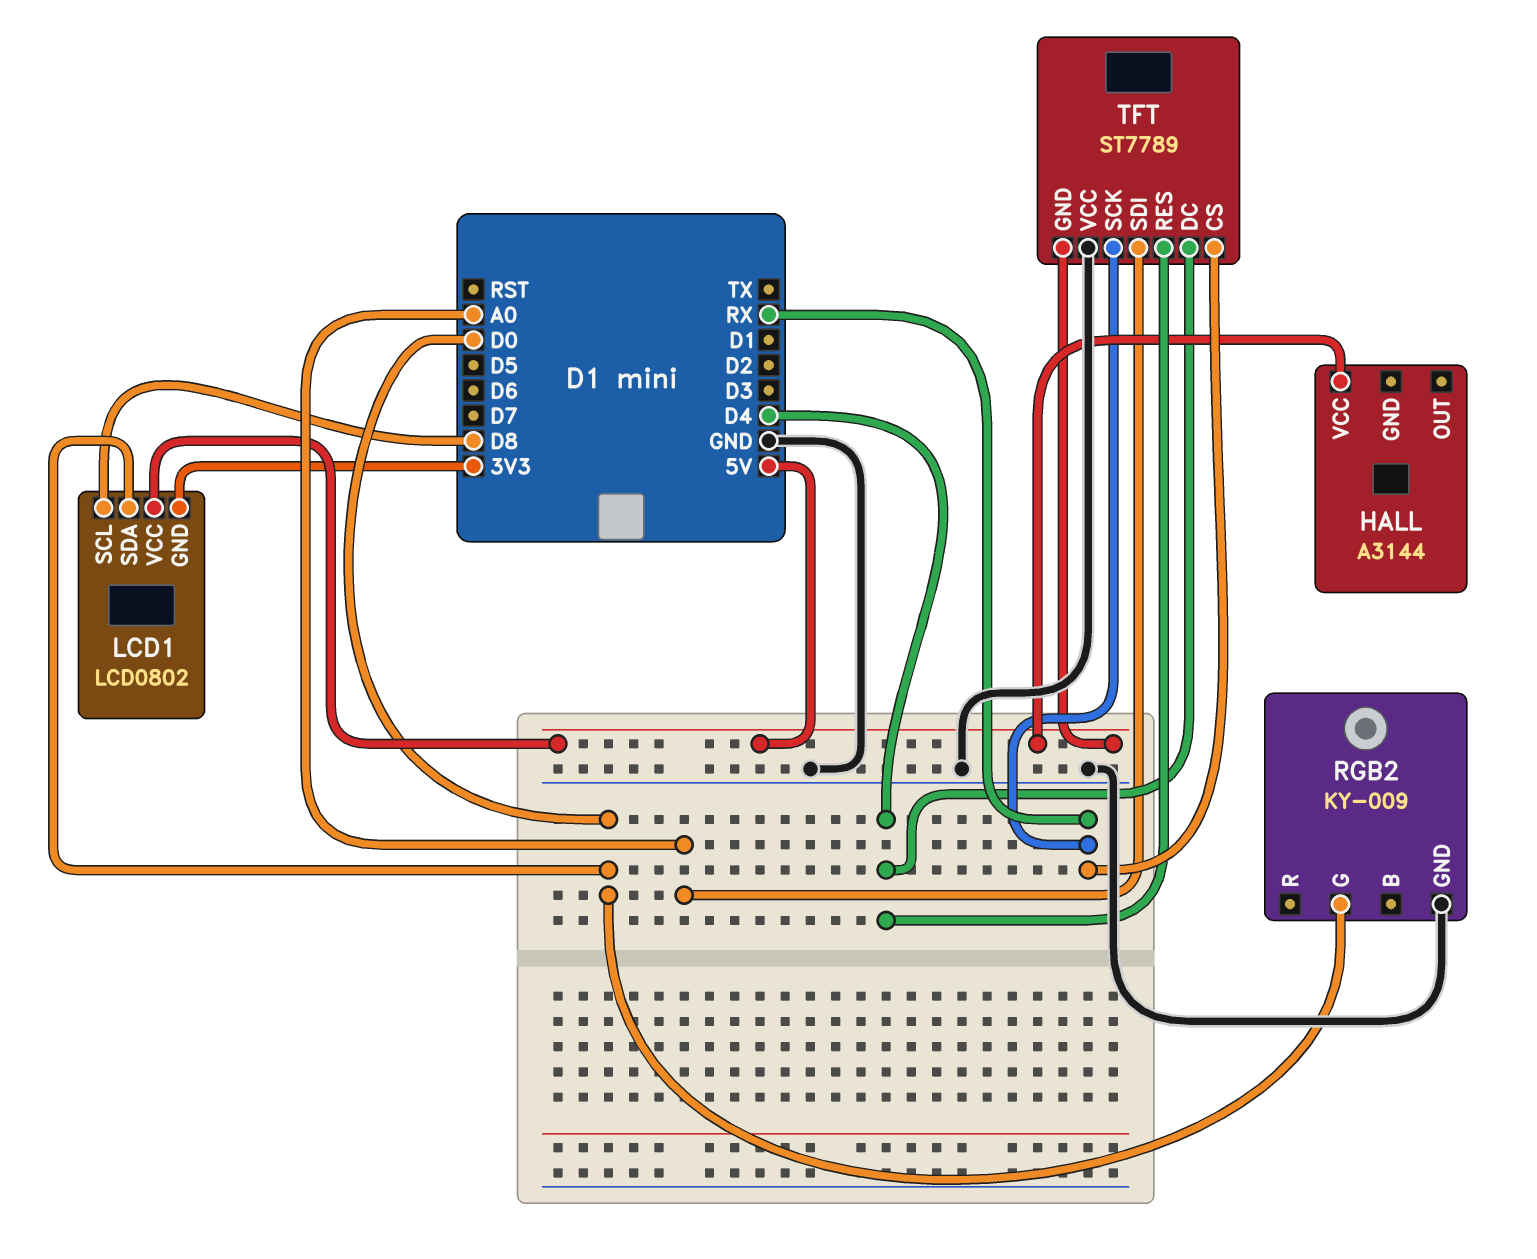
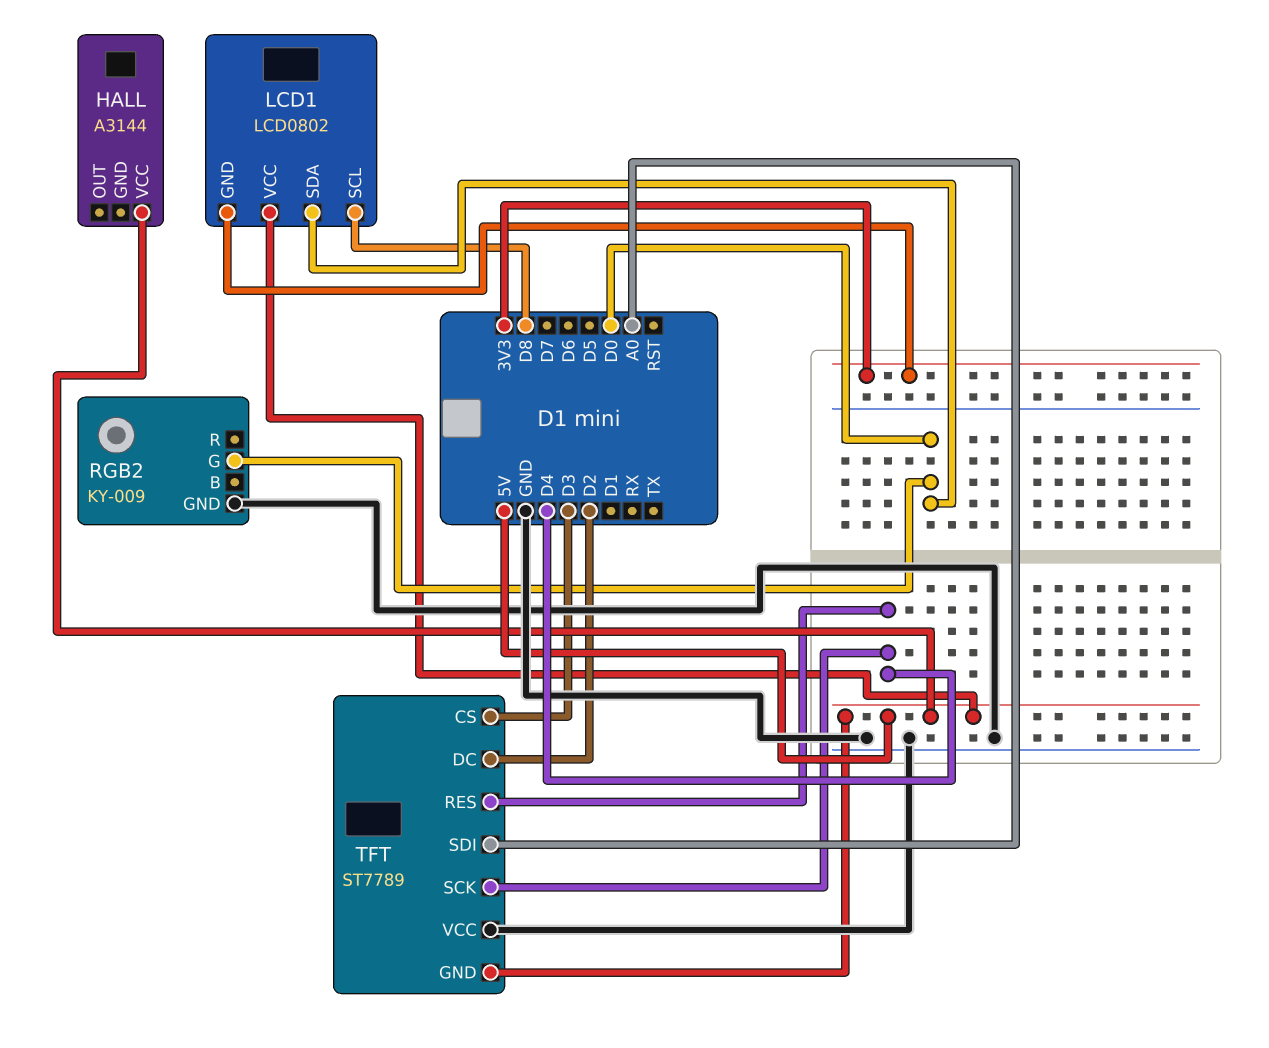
TFT pin CS: RX -> D3
TFT pin DC: D4 -> D2
TFT pin SCK: RX -> D4

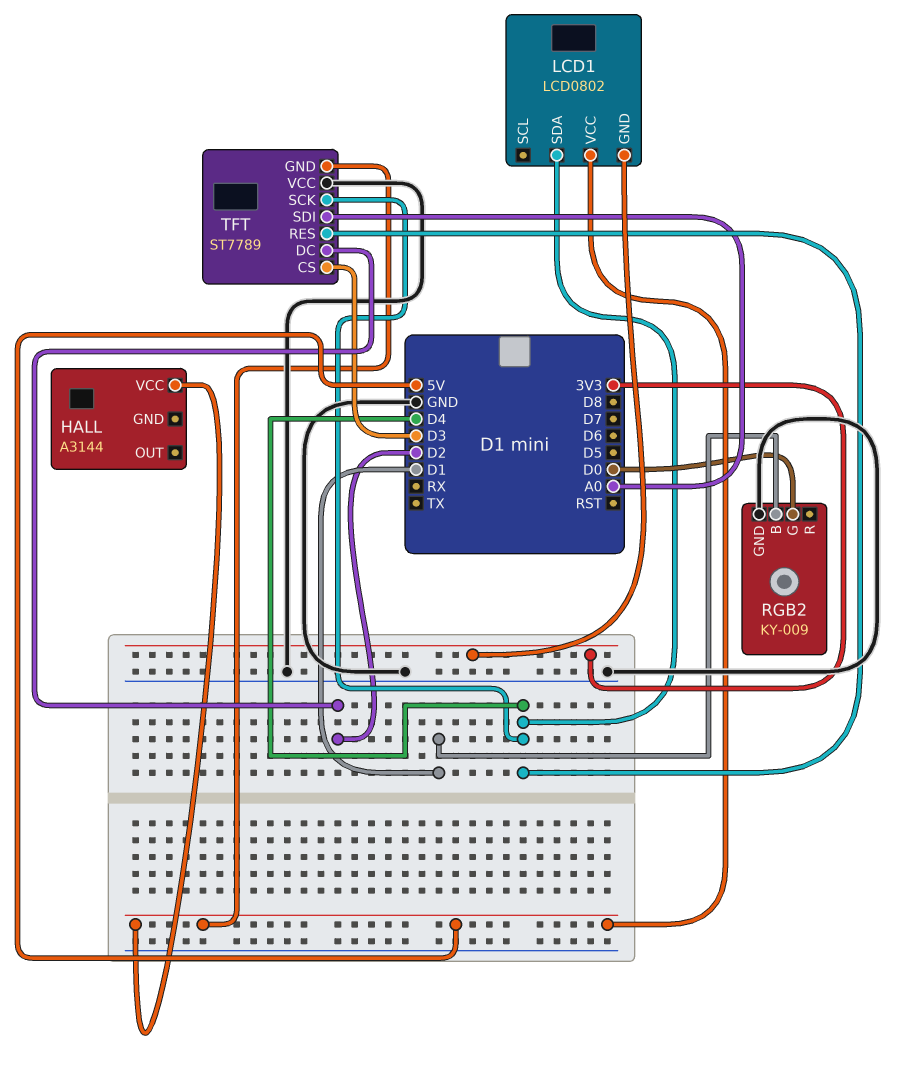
LCD1 pin SCL: D8 -> none
LCD1 pin SDA: D0 -> D4
RGB2 pin B: none -> D1

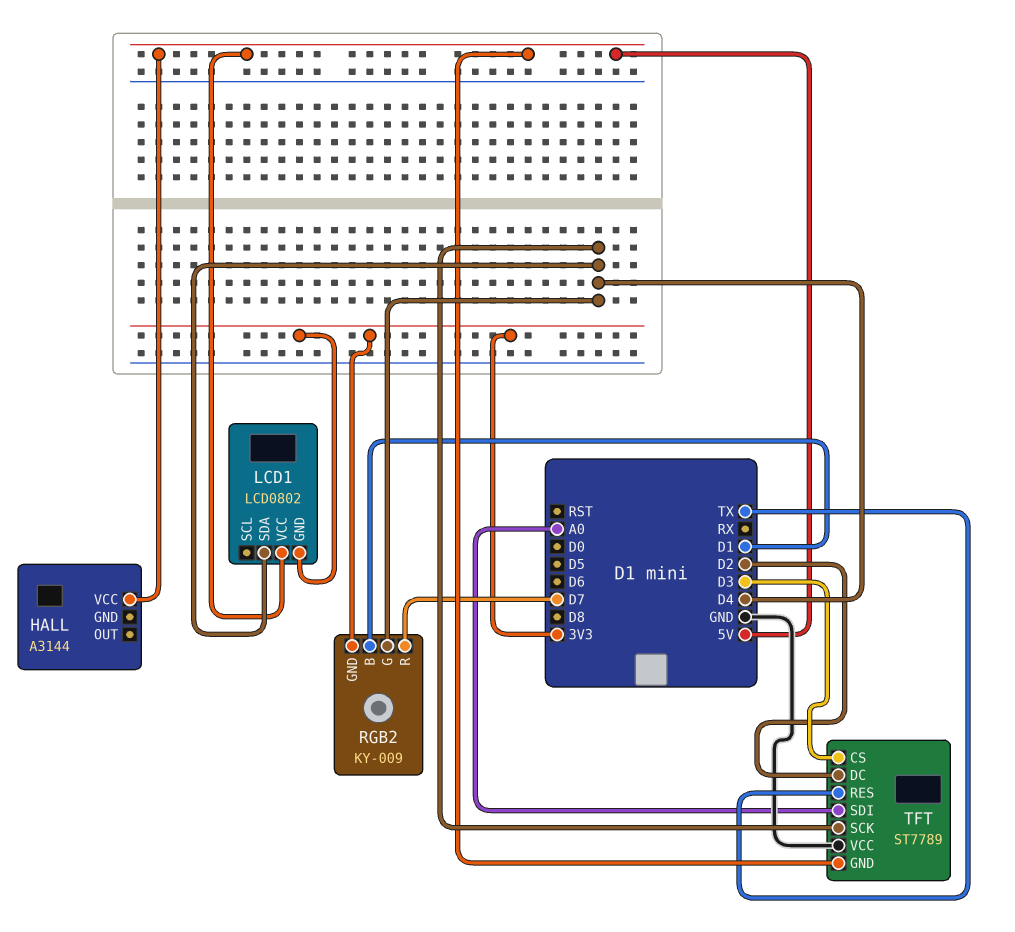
RGB2 pin G: D0 -> D4
RGB2 pin GND: GND -> 3V3
RGB2 pin R: none -> D7
TFT pin RES: D4 -> TX

